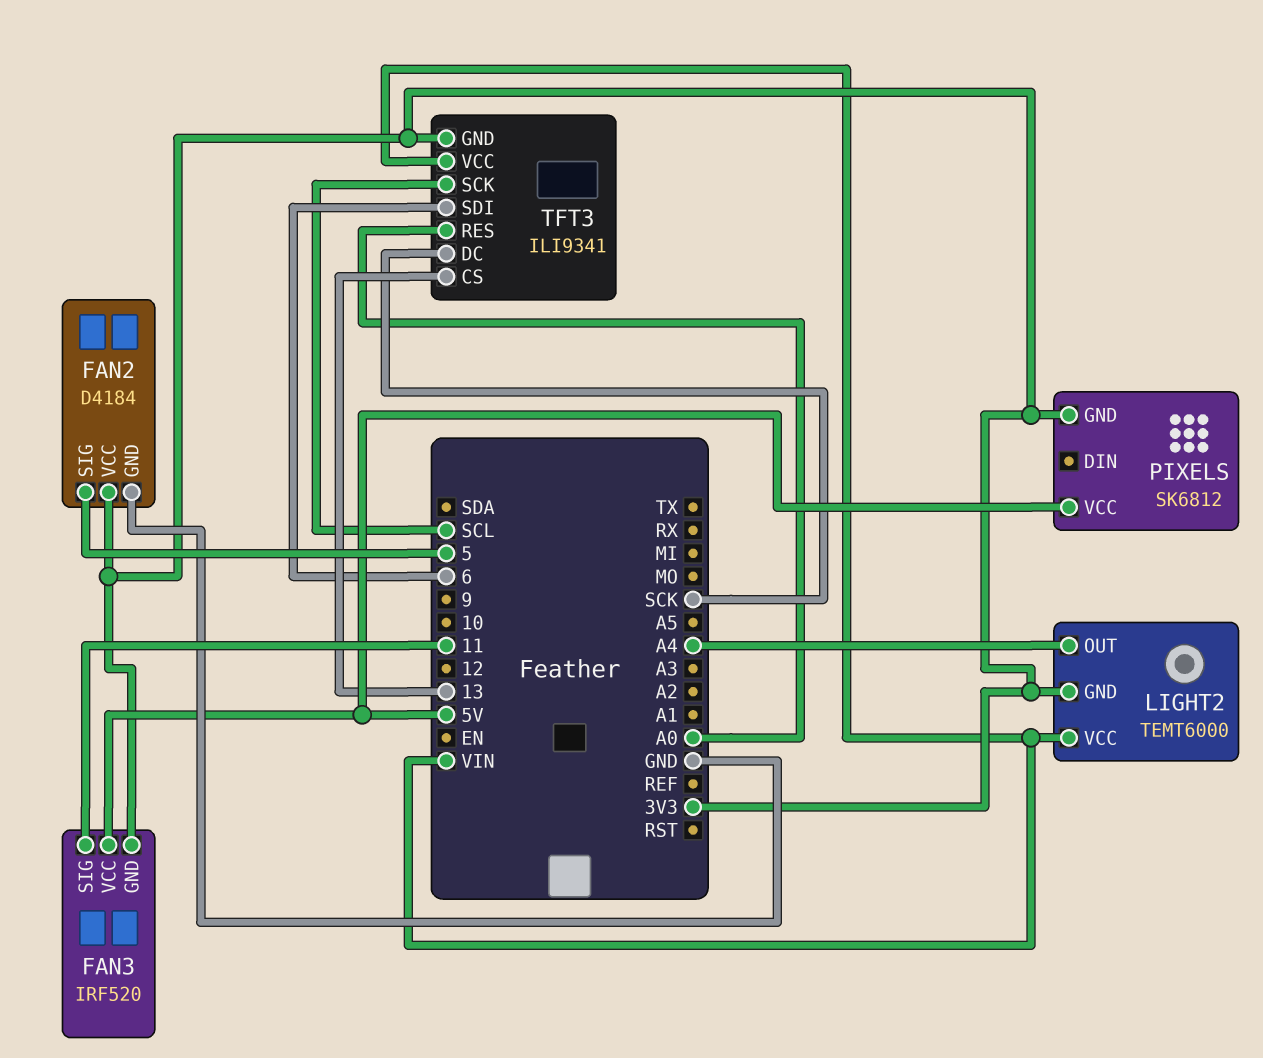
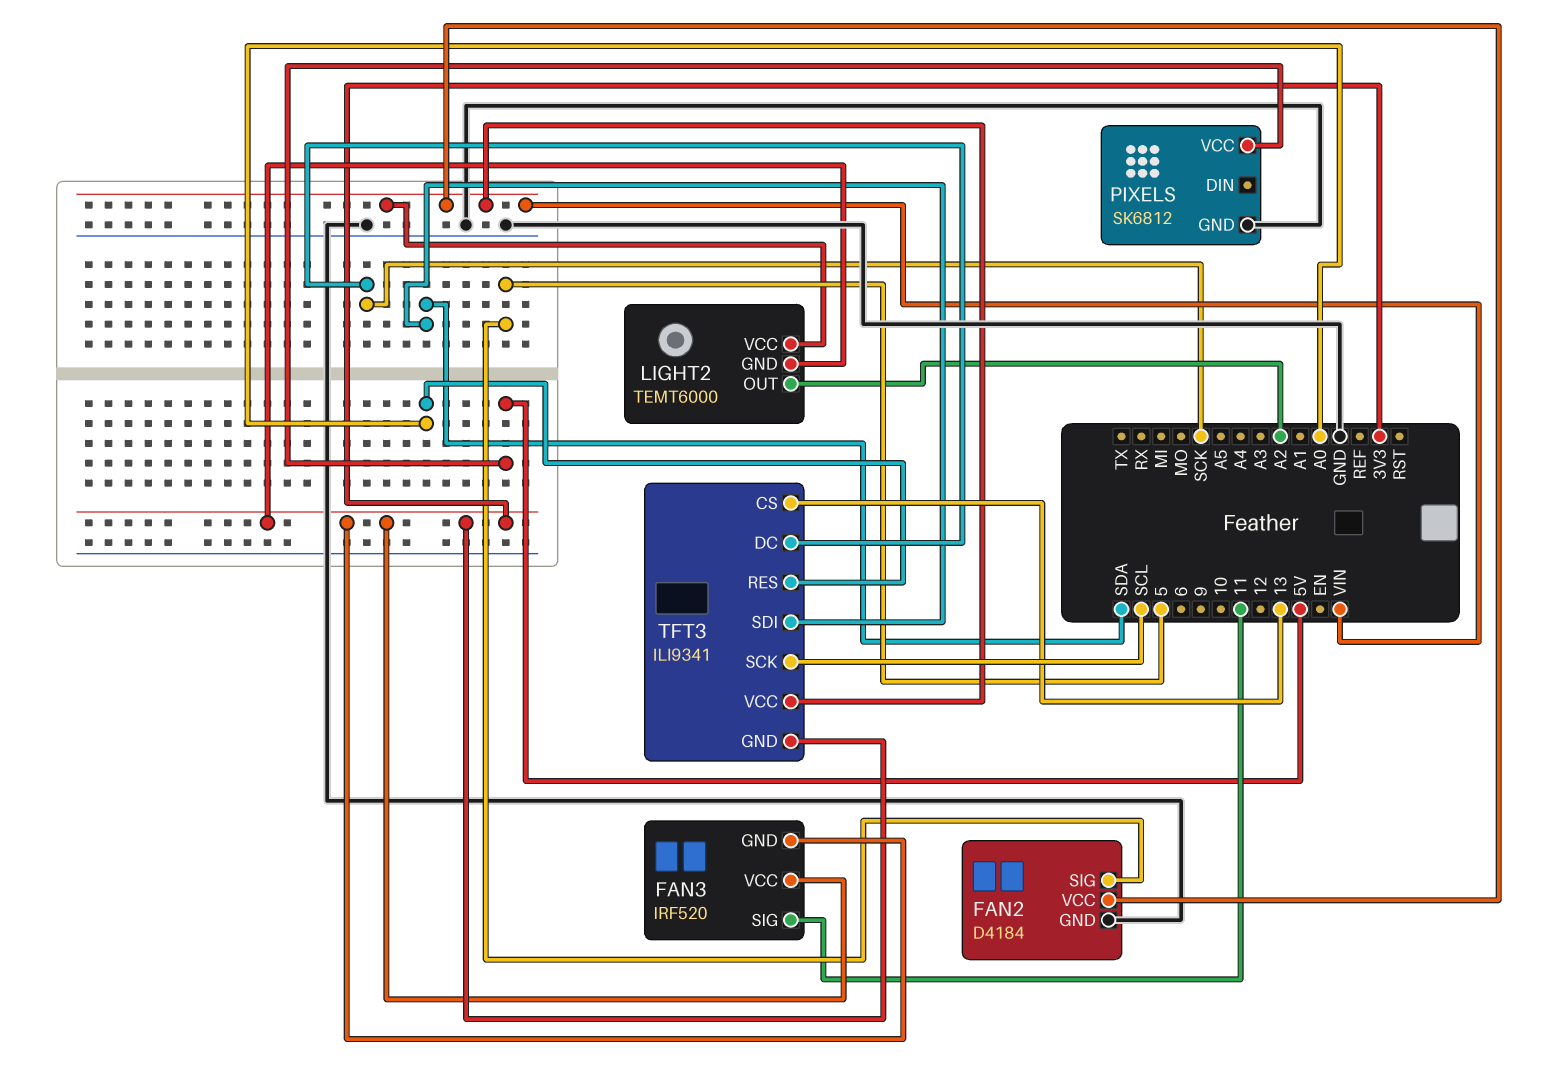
FAN2 pin VCC: 3V3 -> VIN
FAN3 pin VCC: 5V -> 3V3
LIGHT2 pin OUT: A4 -> A2
PIXELS pin GND: 3V3 -> GND
TFT3 pin SDI: 6 -> SDA

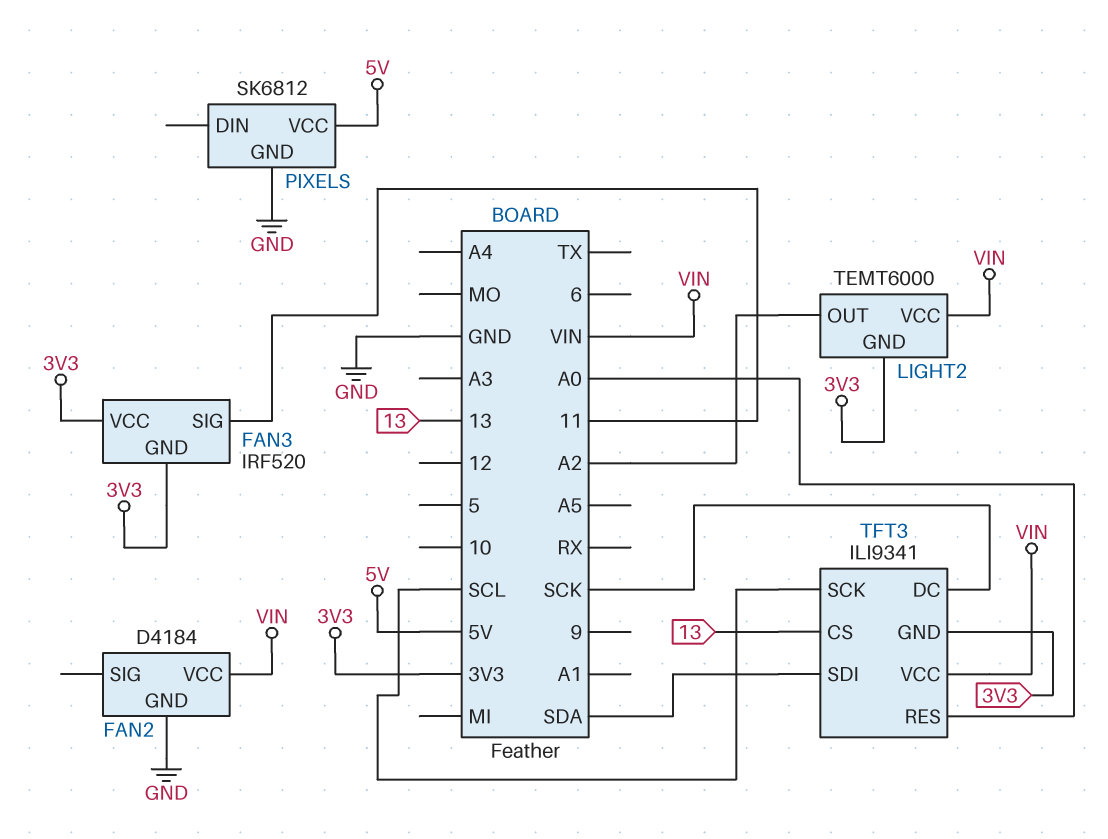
FAN2 pin SIG: 5 -> none

